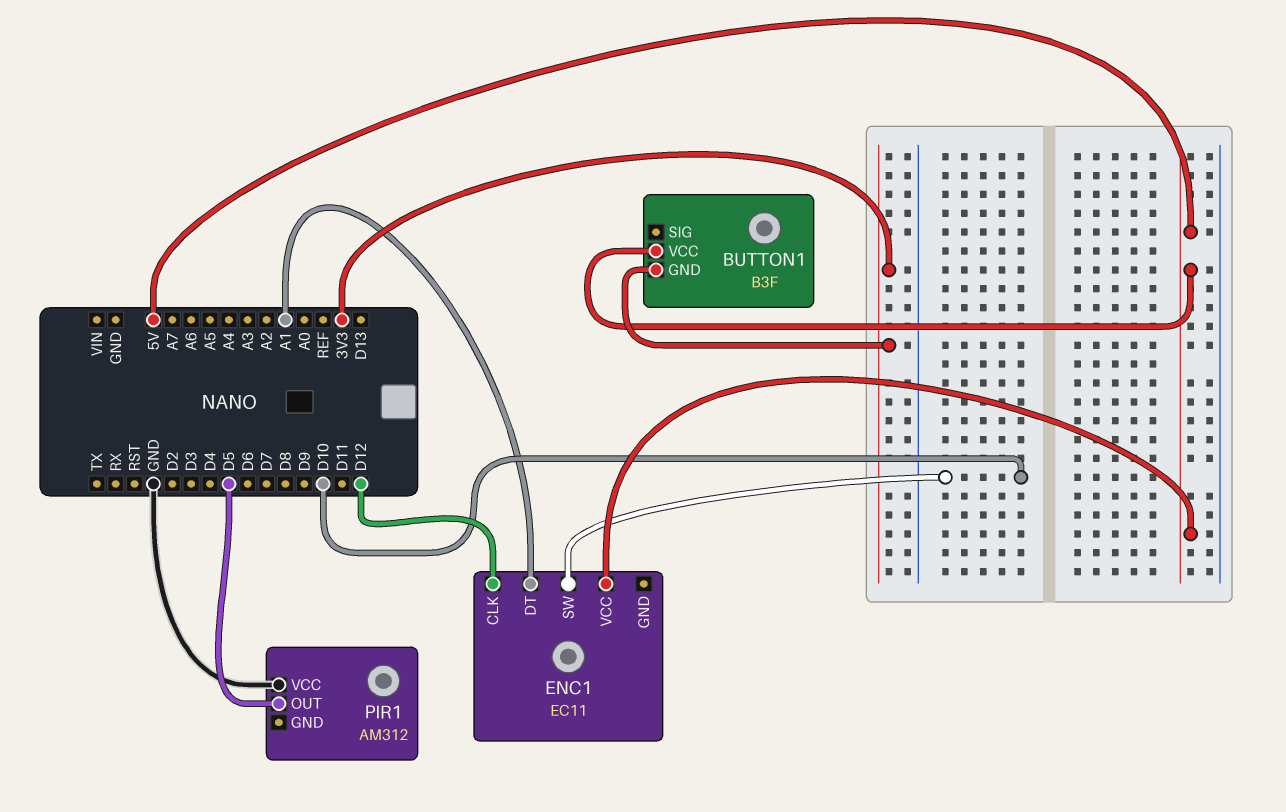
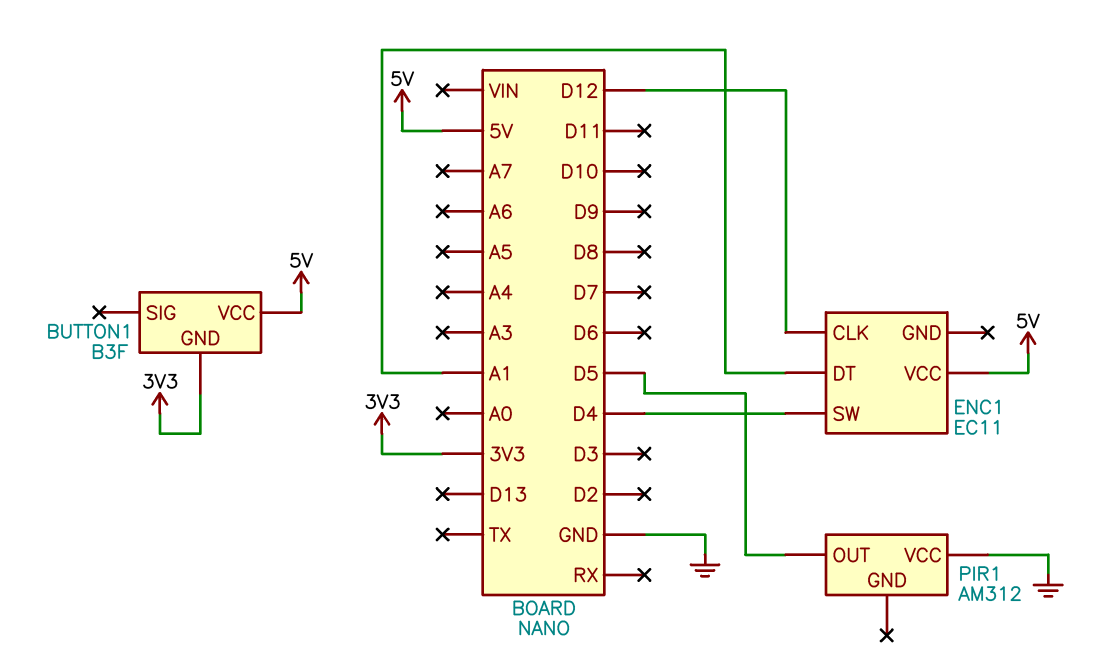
ENC1 pin SW: D10 -> D4

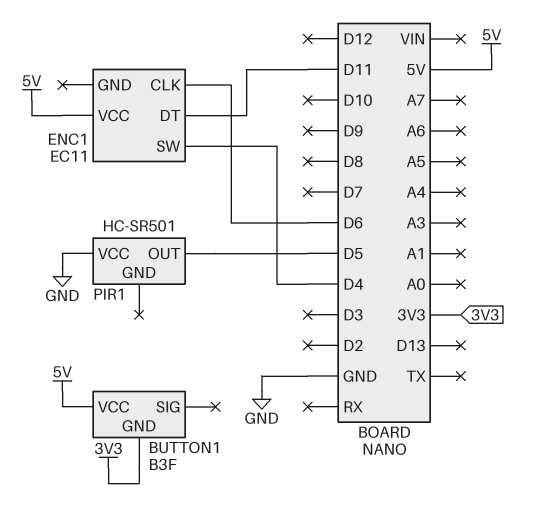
ENC1 pin CLK: D12 -> D6
ENC1 pin DT: A1 -> D11
PIR1: AM312 -> HC-SR501

